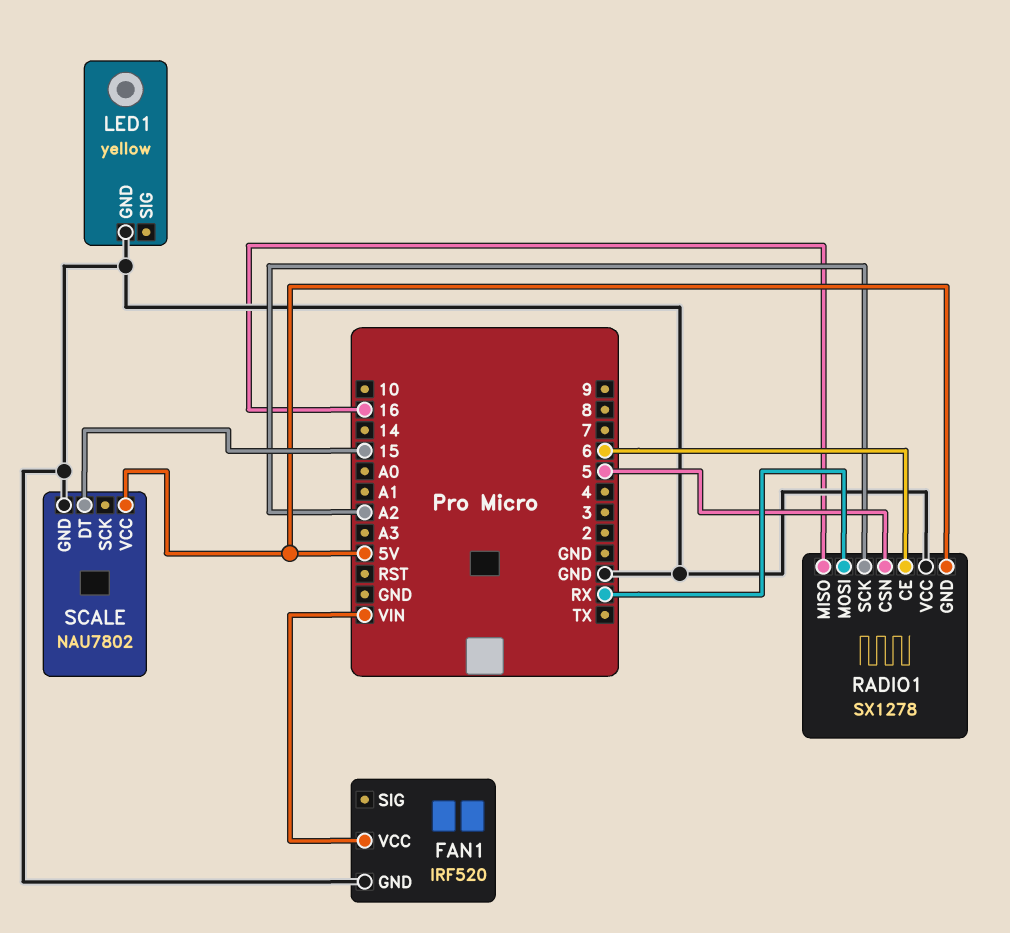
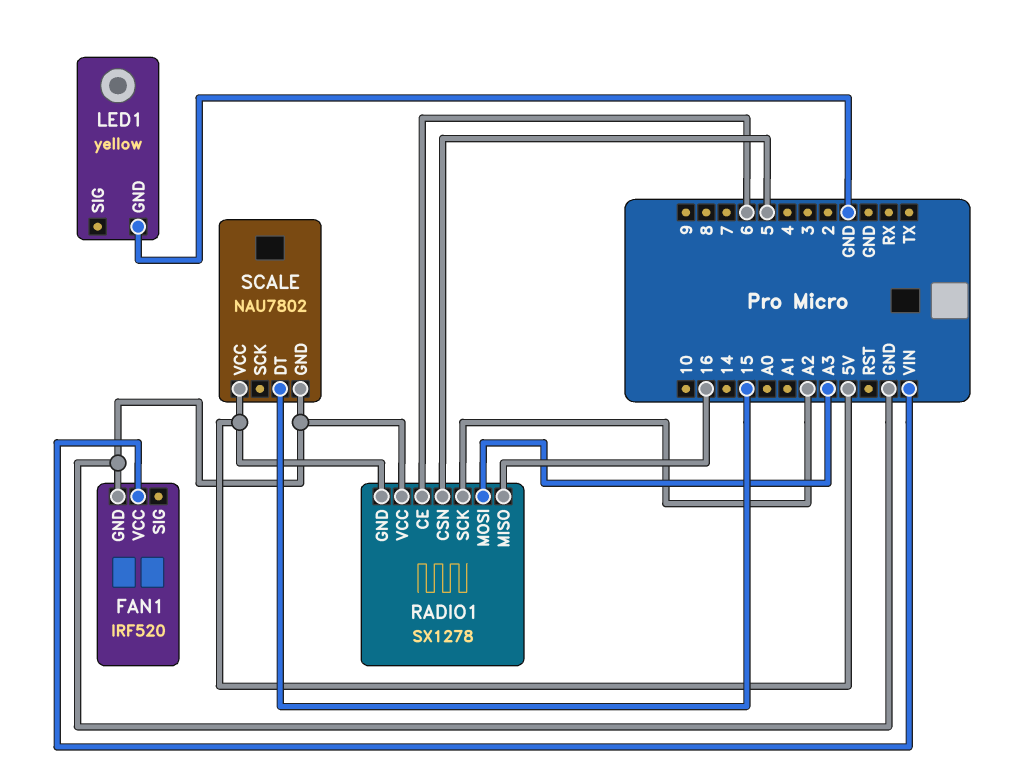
RADIO1 pin MOSI: RX -> A3

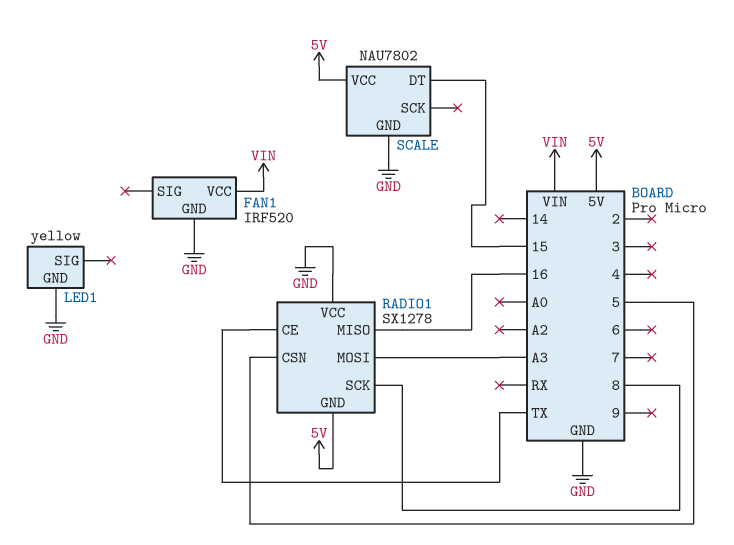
RADIO1 pin CE: 6 -> TX
RADIO1 pin SCK: A2 -> 8

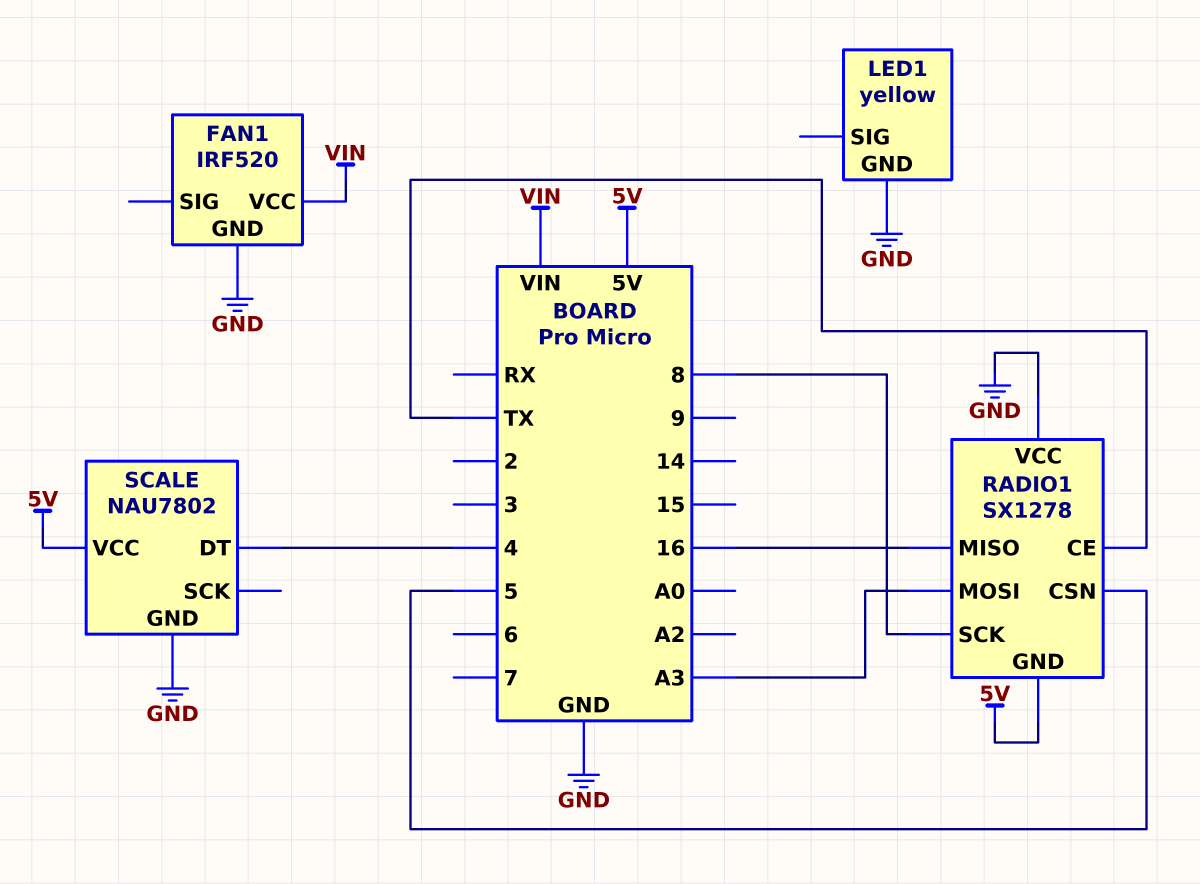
SCALE pin DT: 15 -> 4

